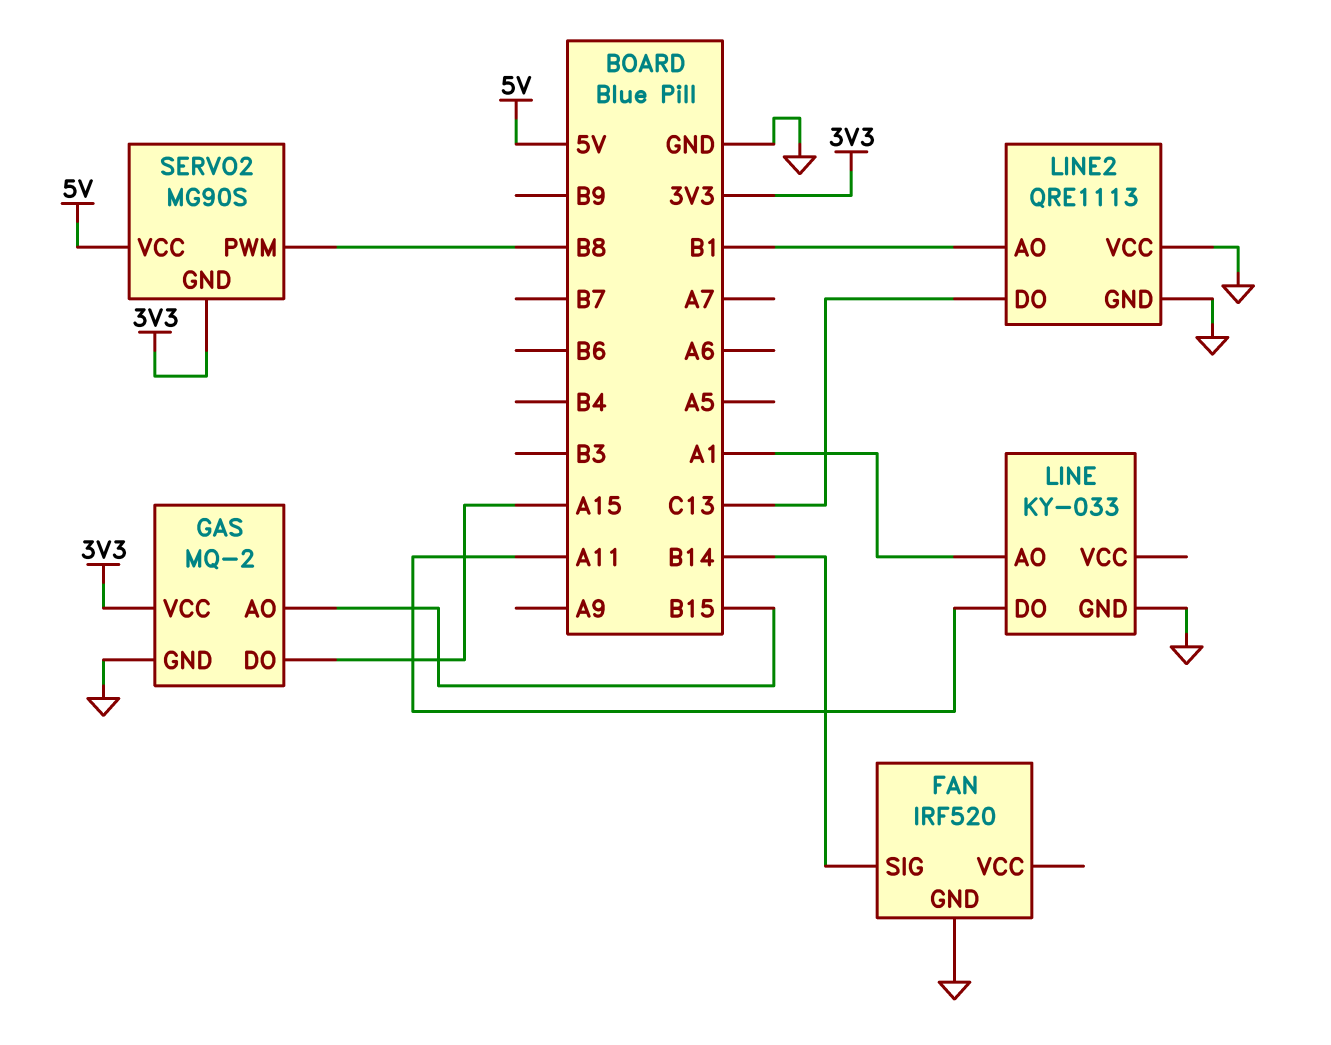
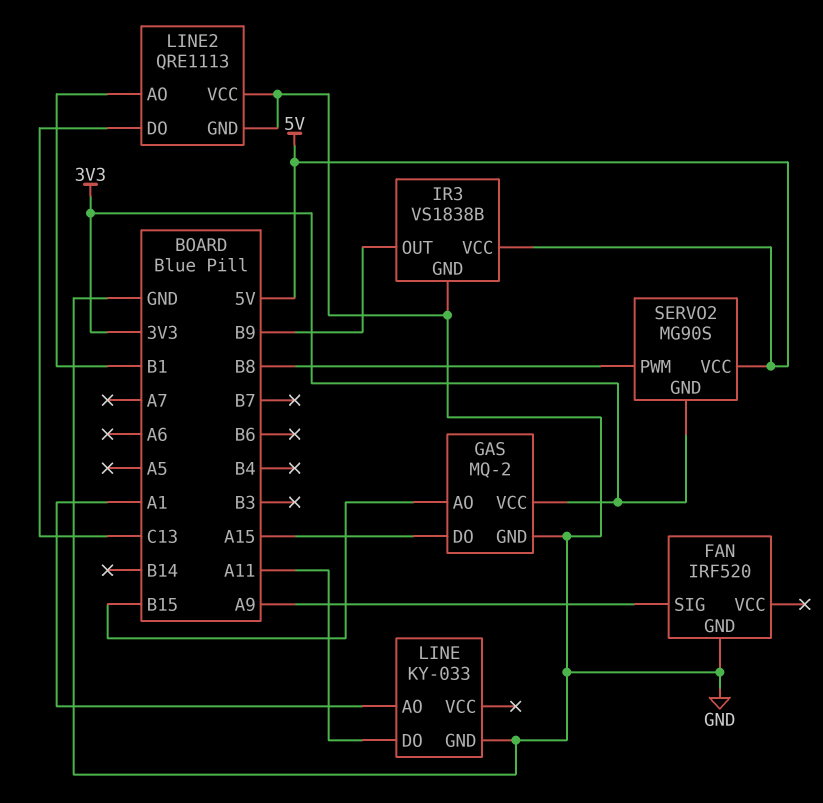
FAN pin SIG: B14 -> A9
IR3: none -> VS1838B
IR3 pin GND: none -> GND
IR3 pin OUT: none -> B9
IR3 pin VCC: none -> 5V

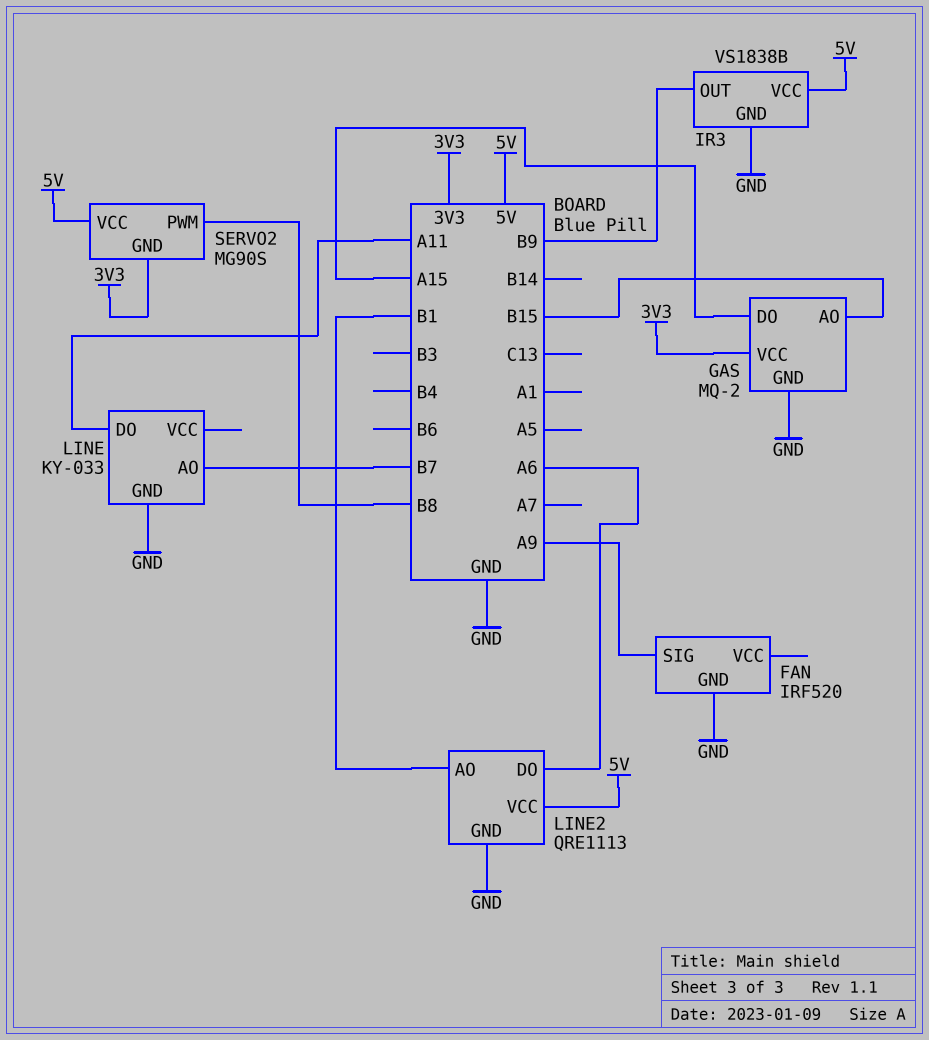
LINE pin AO: A1 -> B7
LINE2 pin DO: C13 -> A6
LINE2 pin VCC: GND -> 5V

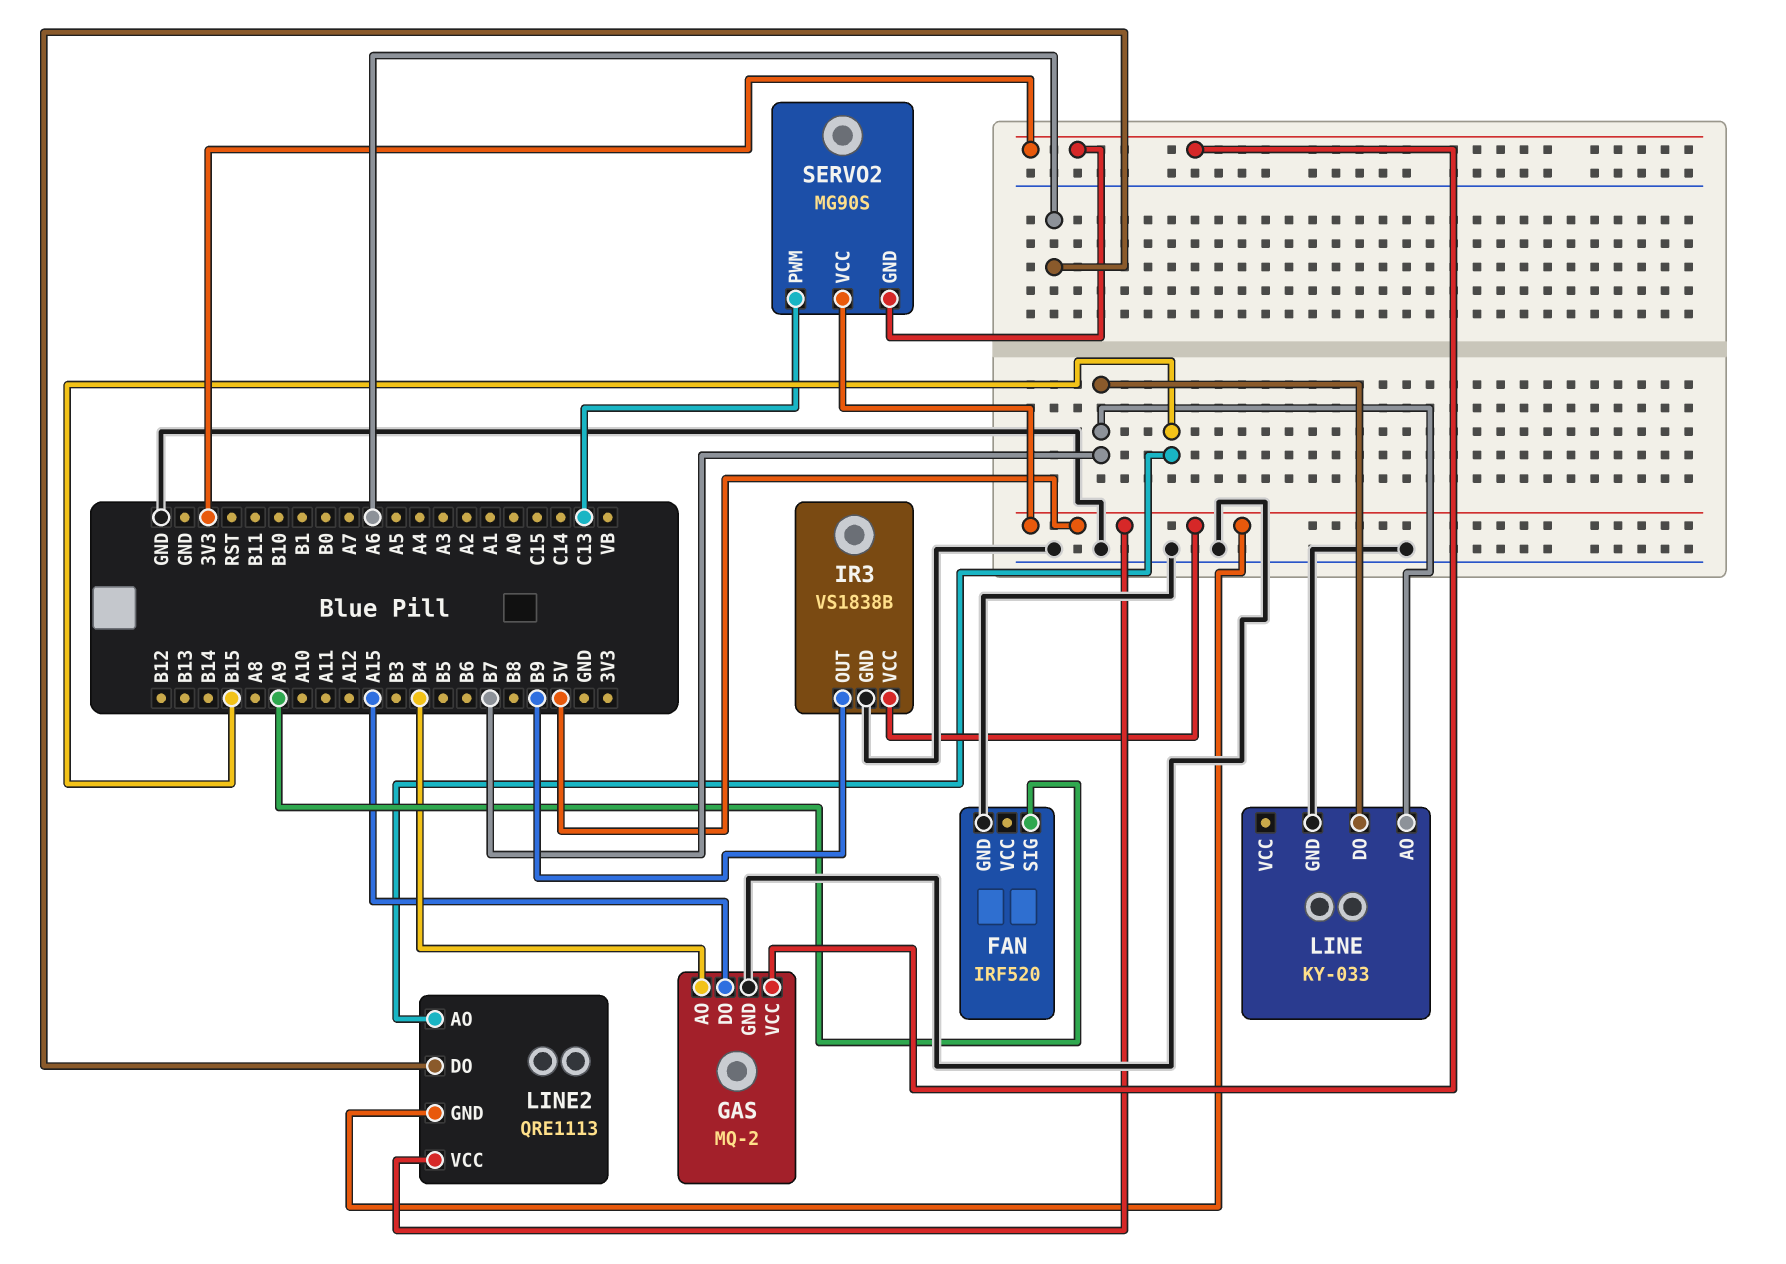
GAS pin AO: B15 -> B4
LINE pin DO: A11 -> B7
LINE2 pin AO: B1 -> B15
LINE2 pin GND: GND -> 5V
SERVO2 pin PWM: B8 -> C13

